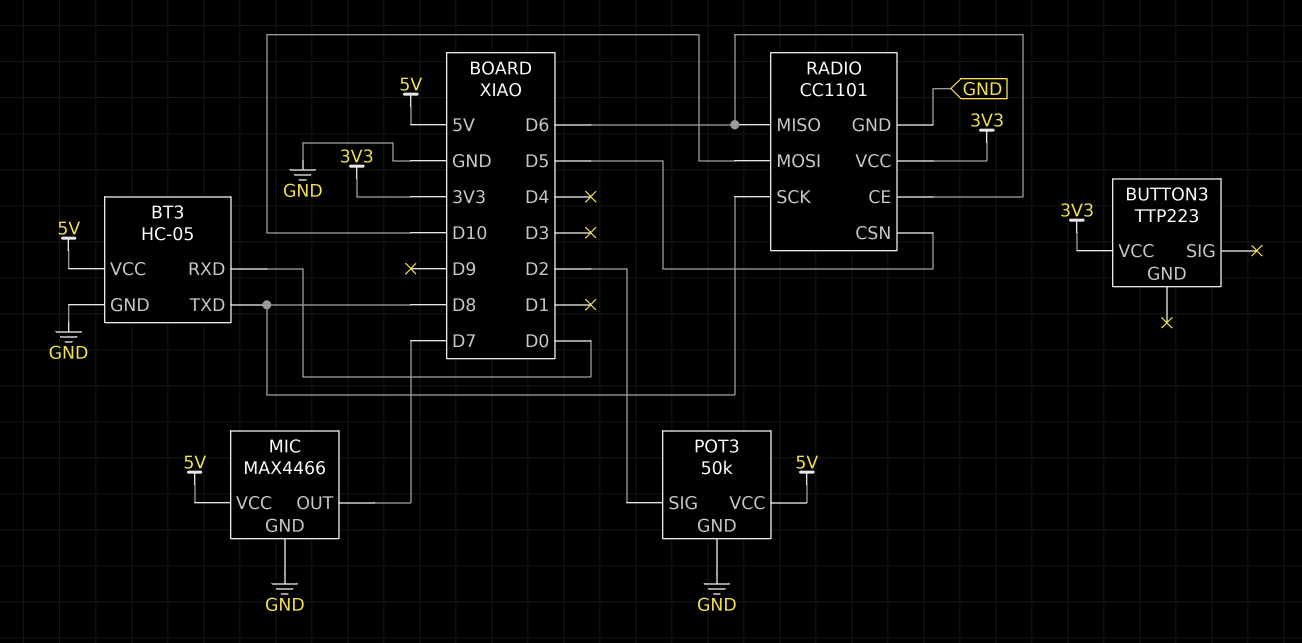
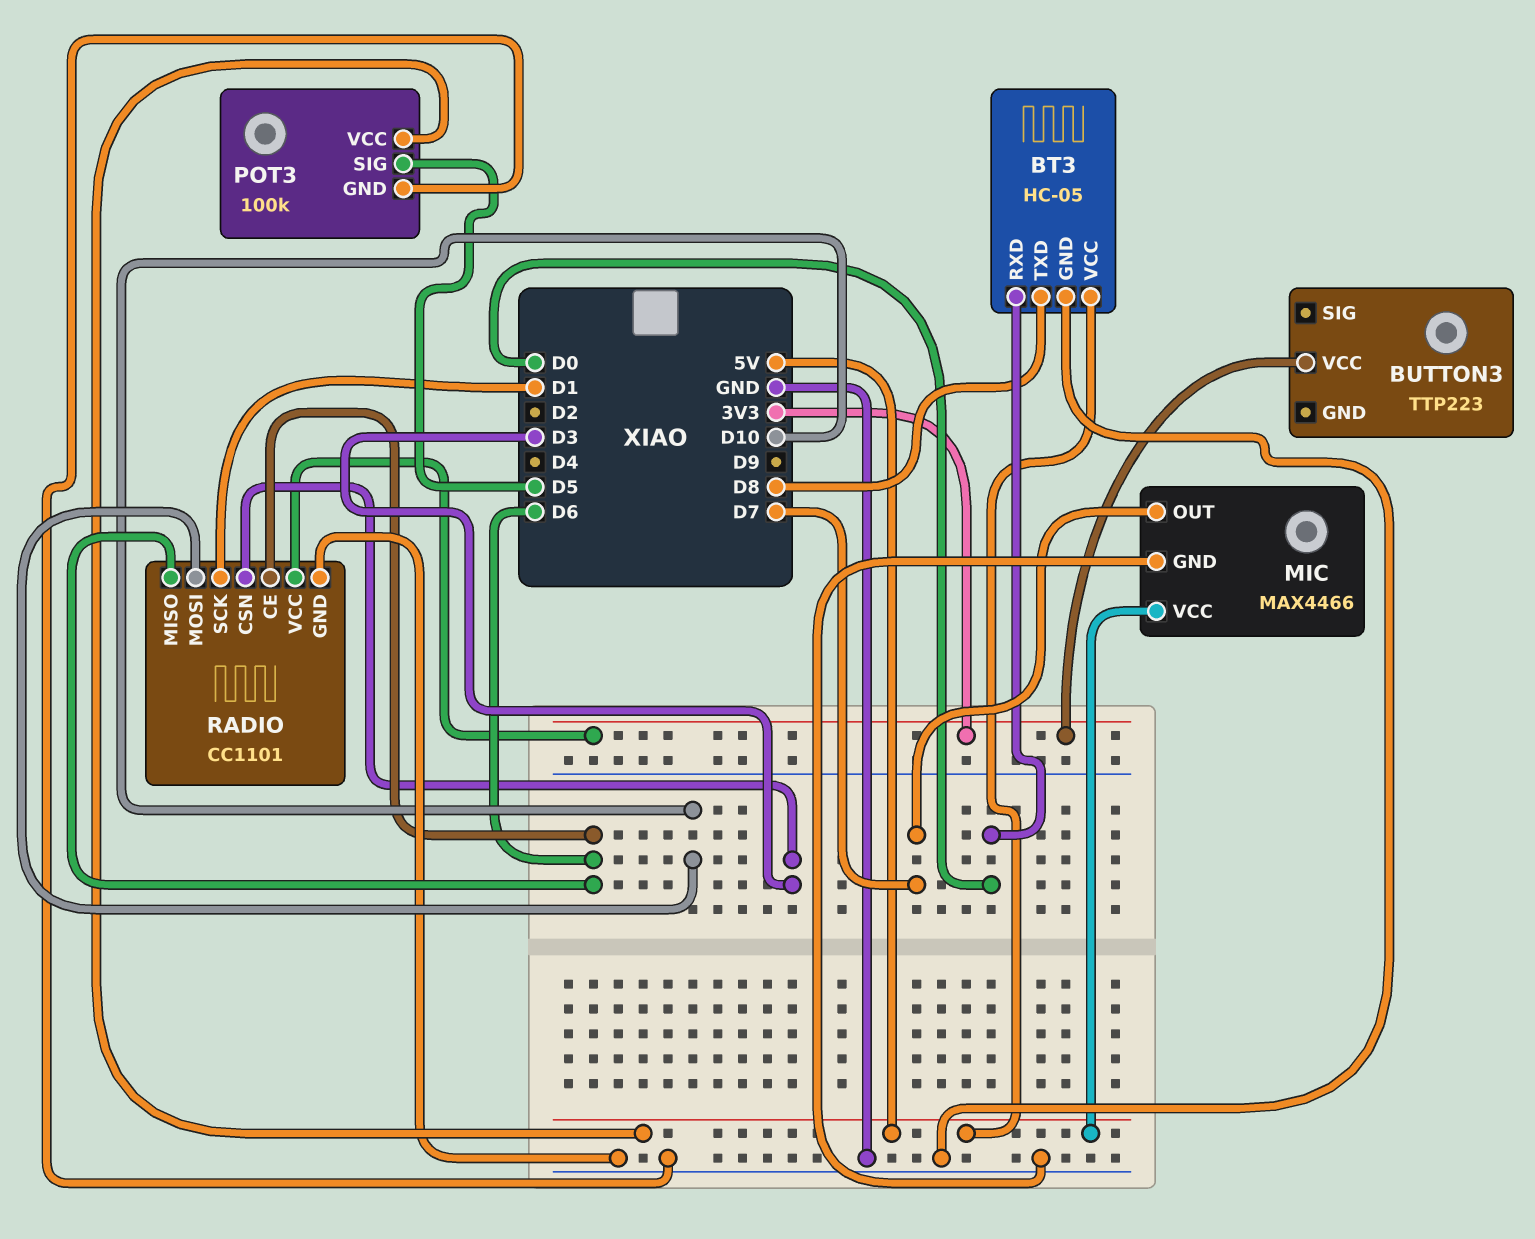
POT3: 50k -> 100k
POT3 pin SIG: D2 -> D5
RADIO pin CSN: D5 -> D3
RADIO pin SCK: D8 -> D1

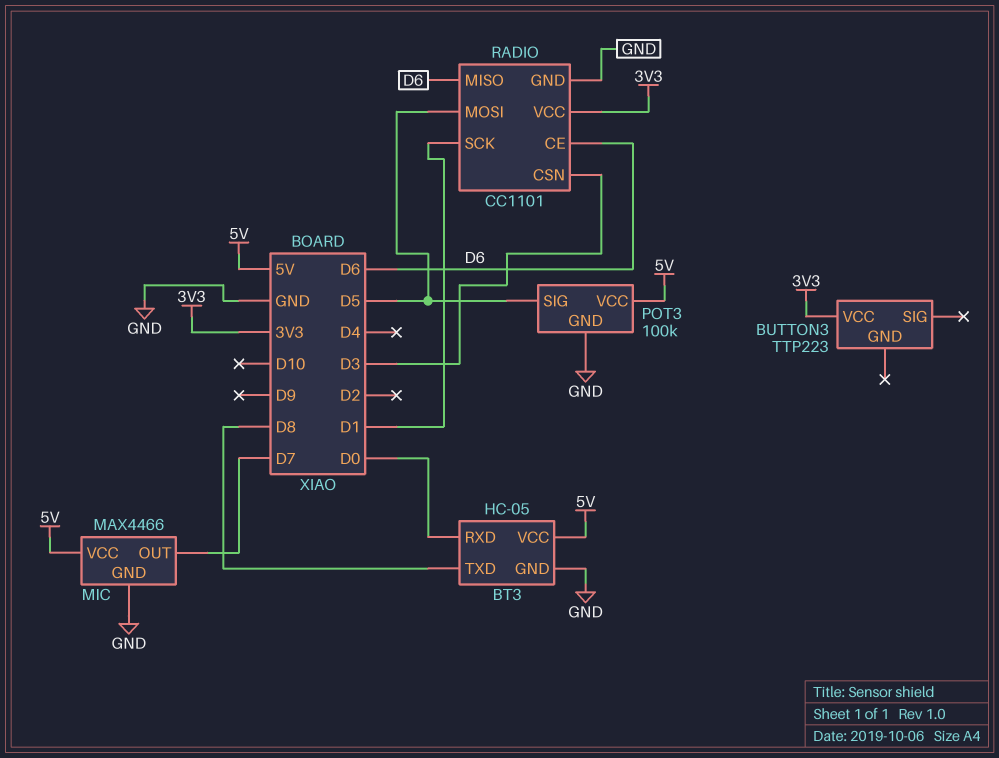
RADIO pin MOSI: D10 -> D5

